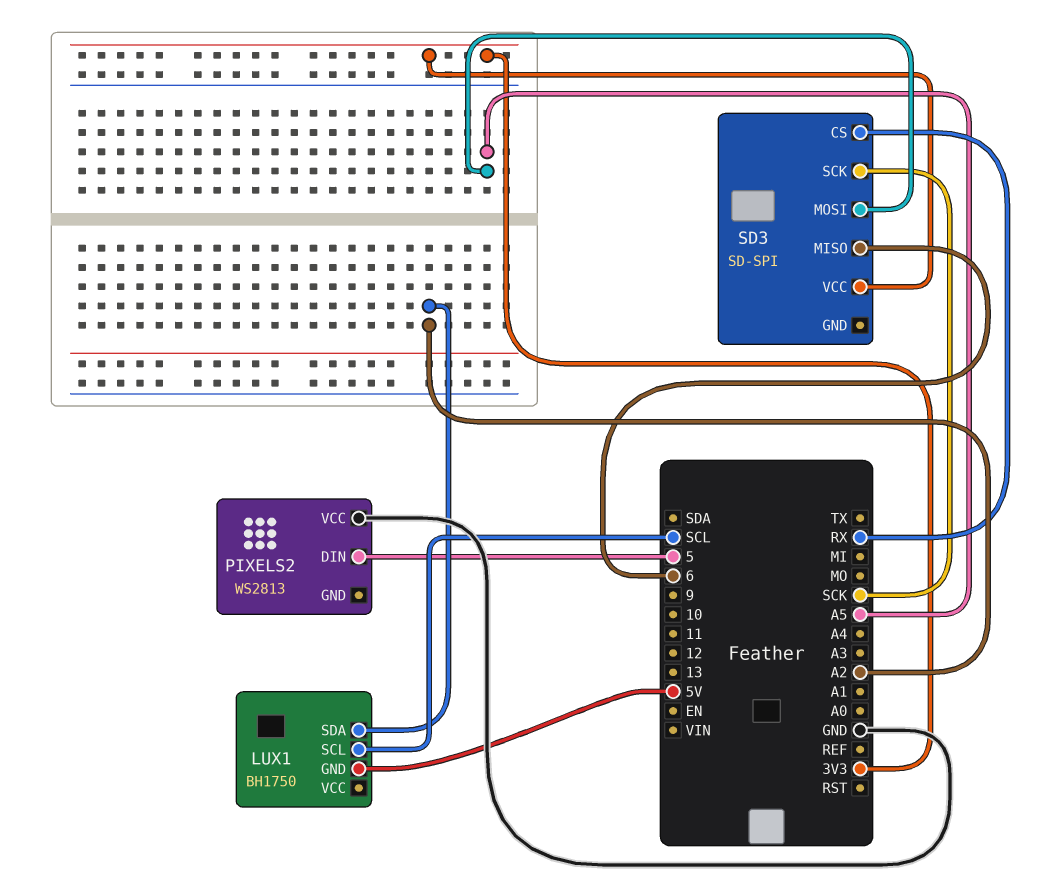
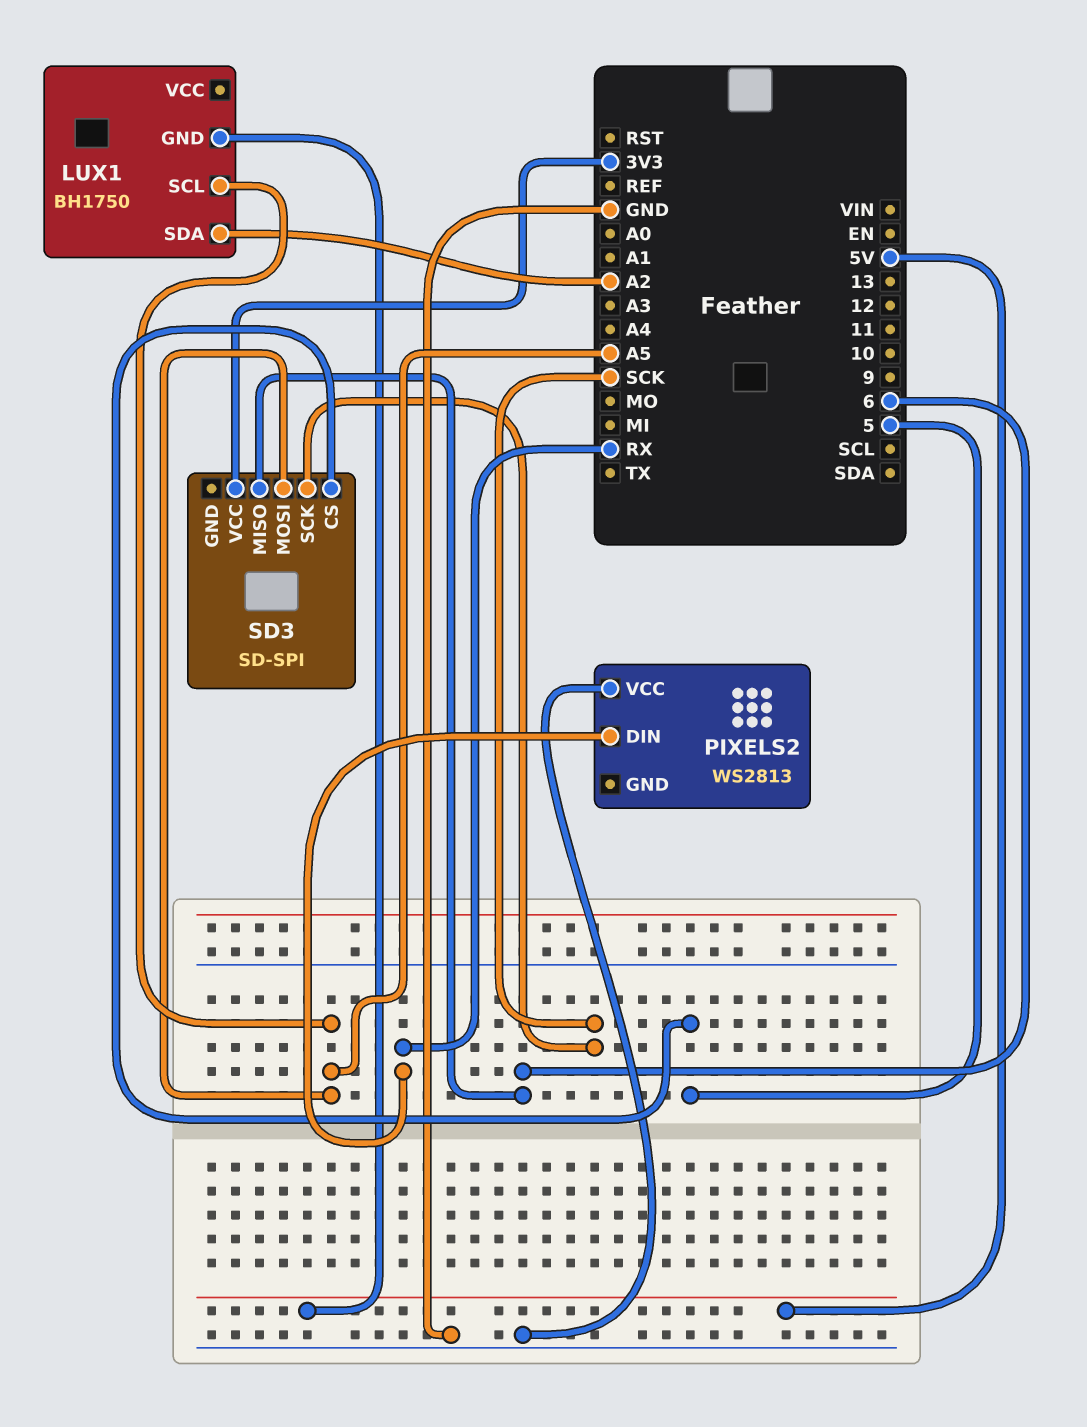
LUX1 pin SCL: SCL -> A5
PIXELS2 pin DIN: 5 -> RX
SD3 pin CS: RX -> 5

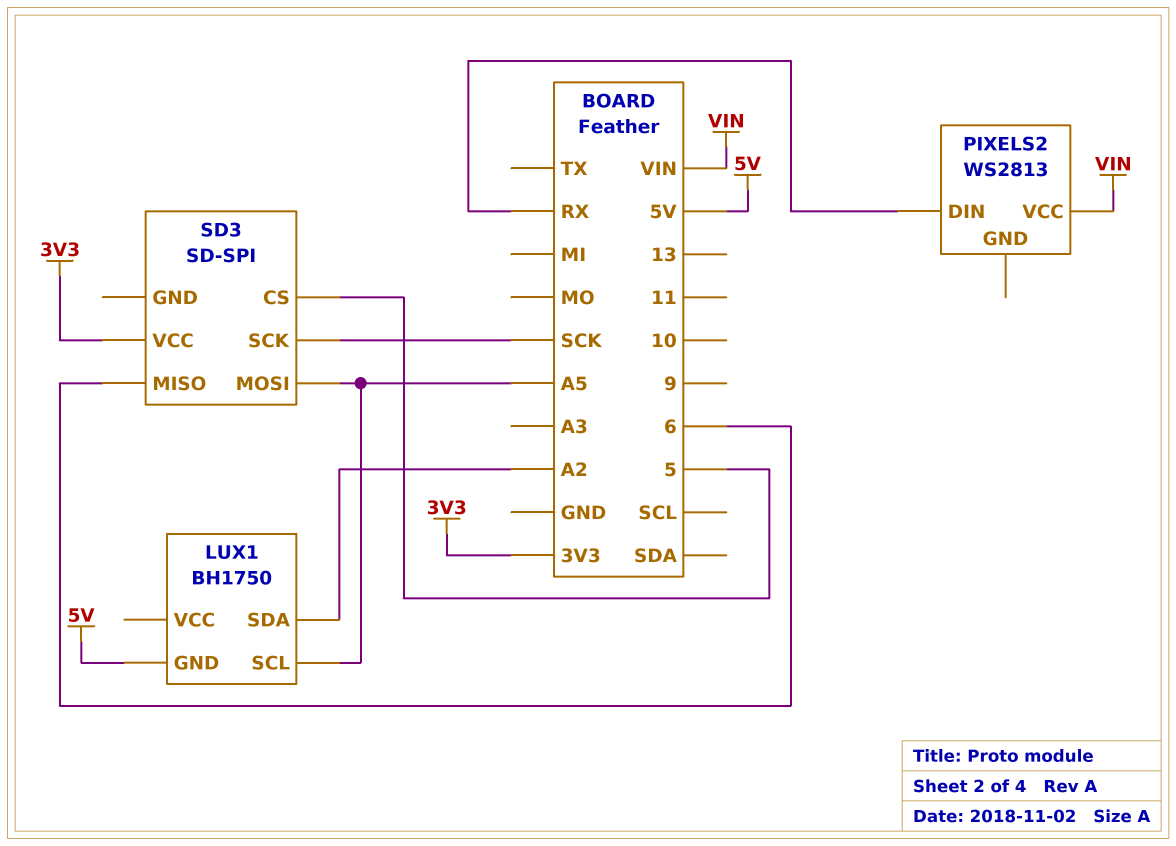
PIXELS2 pin VCC: GND -> VIN

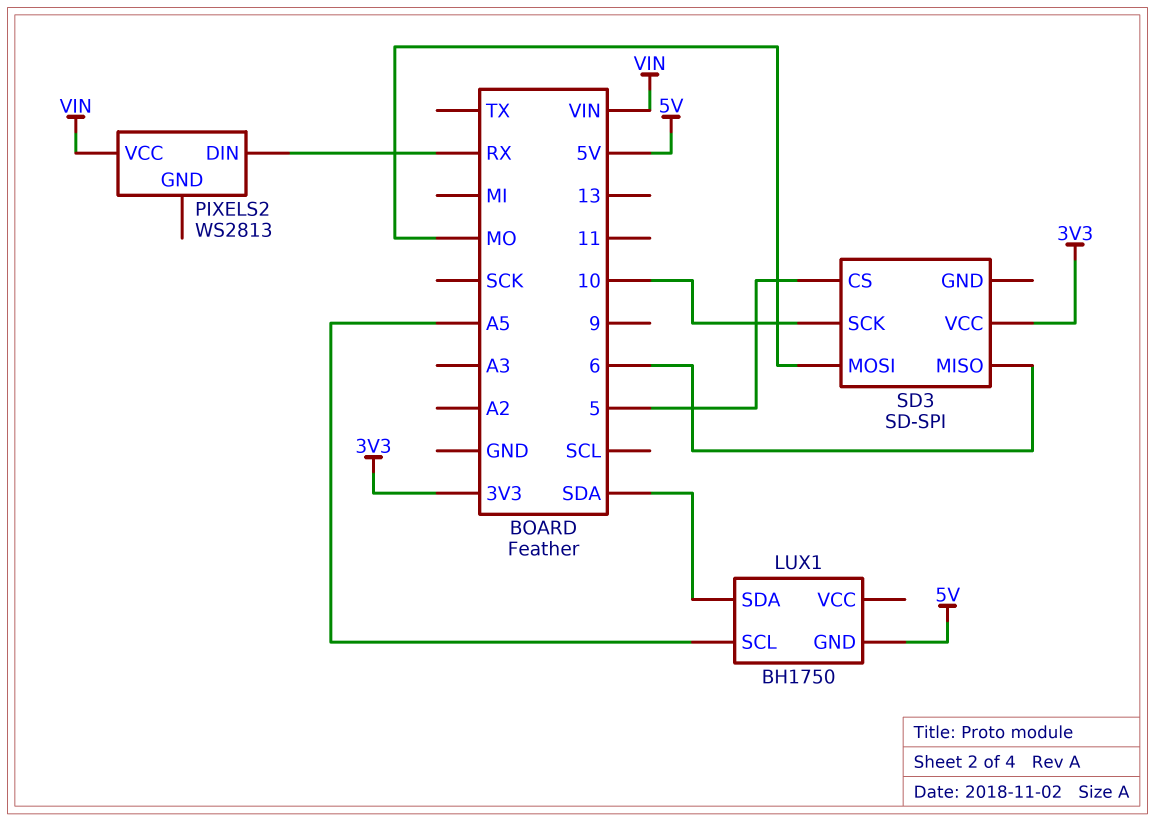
LUX1 pin SDA: A2 -> SDA
SD3 pin MOSI: A5 -> MO
SD3 pin SCK: SCK -> 10

